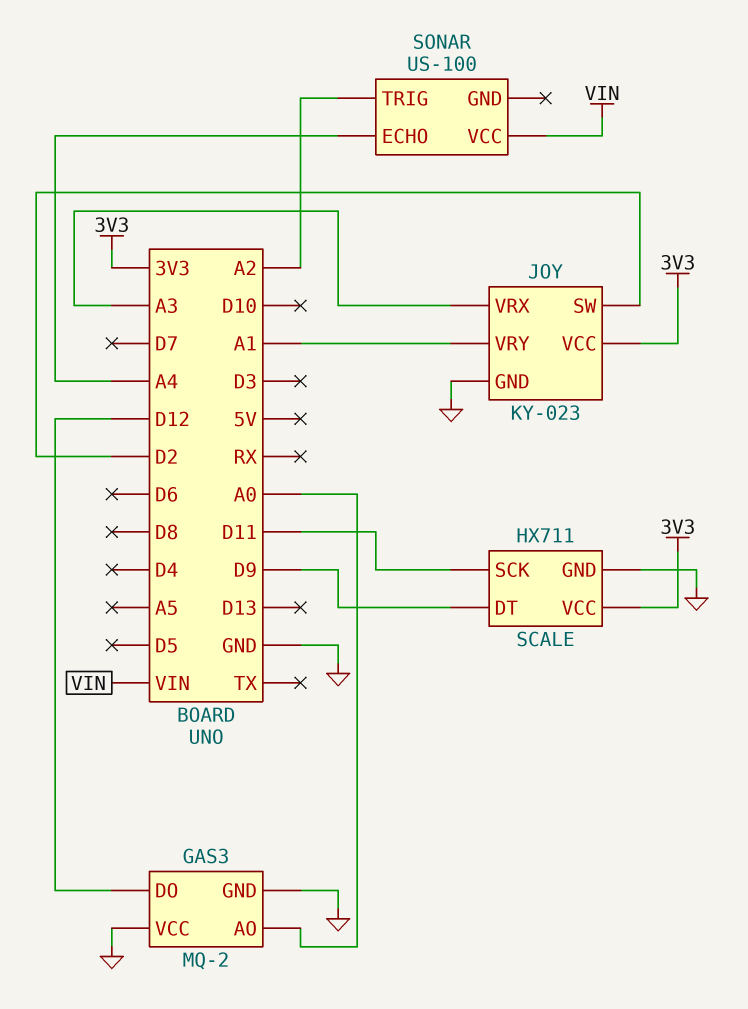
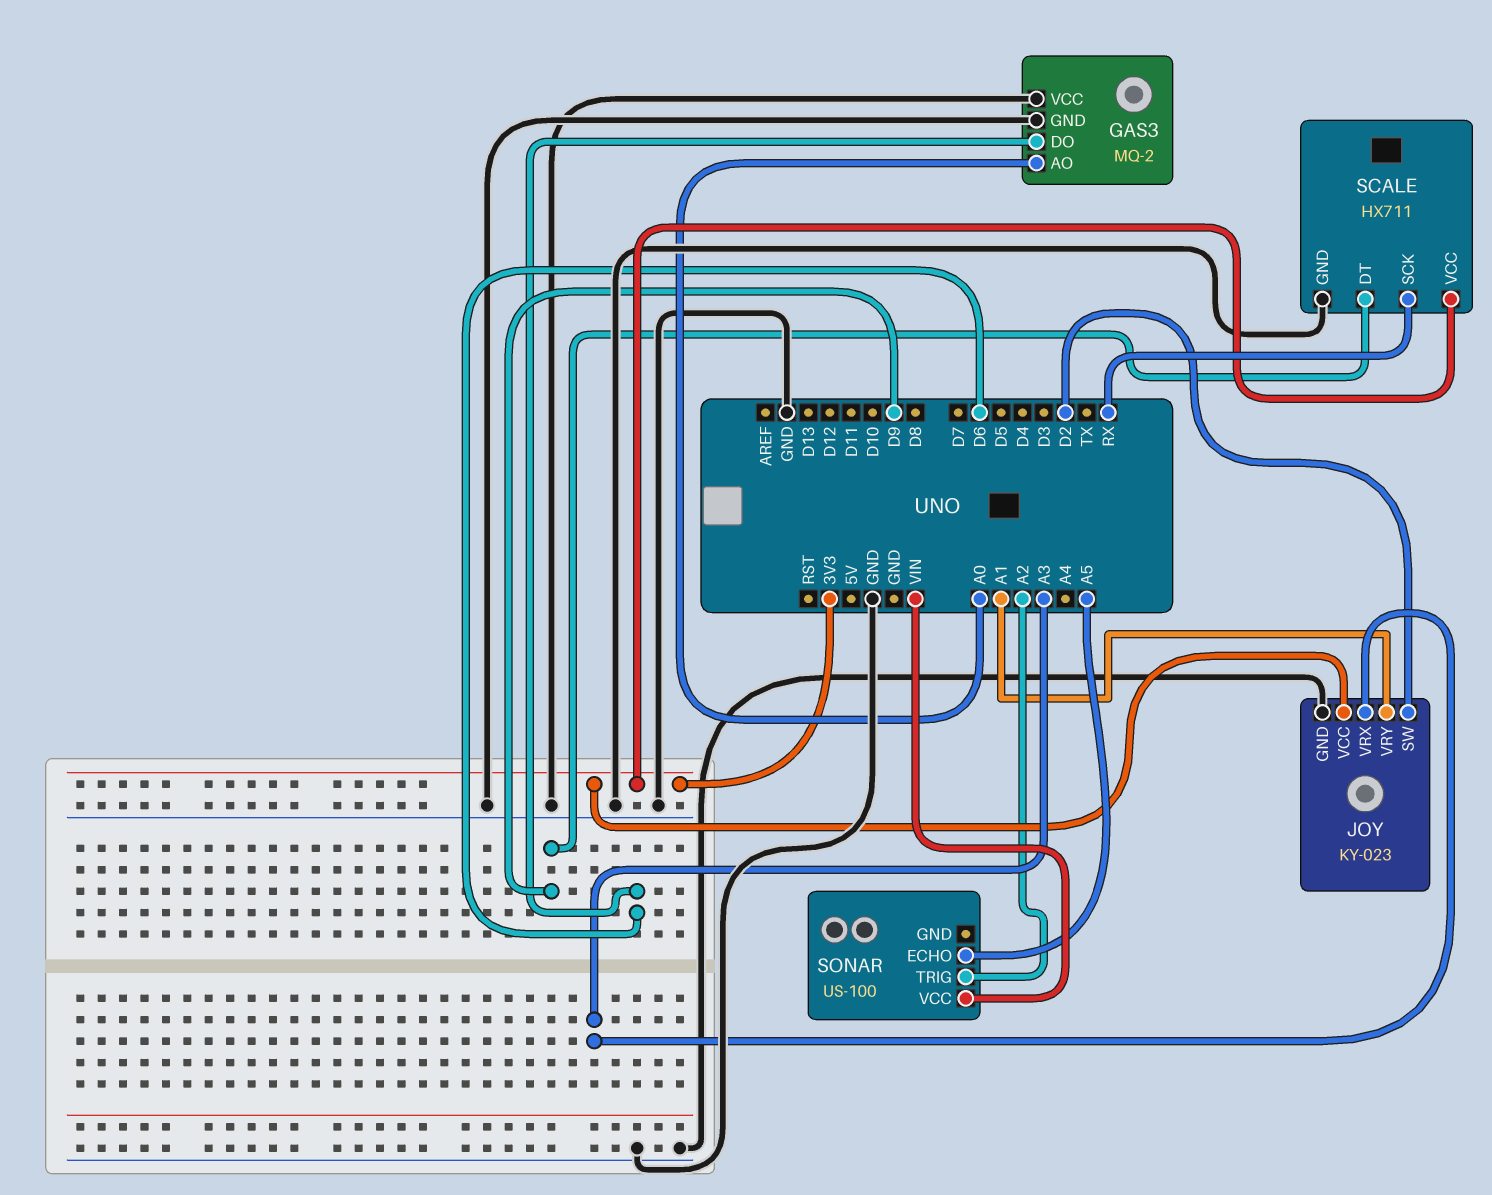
GAS3 pin DO: D12 -> D6
SCALE pin SCK: D11 -> RX
SONAR pin ECHO: A4 -> A5

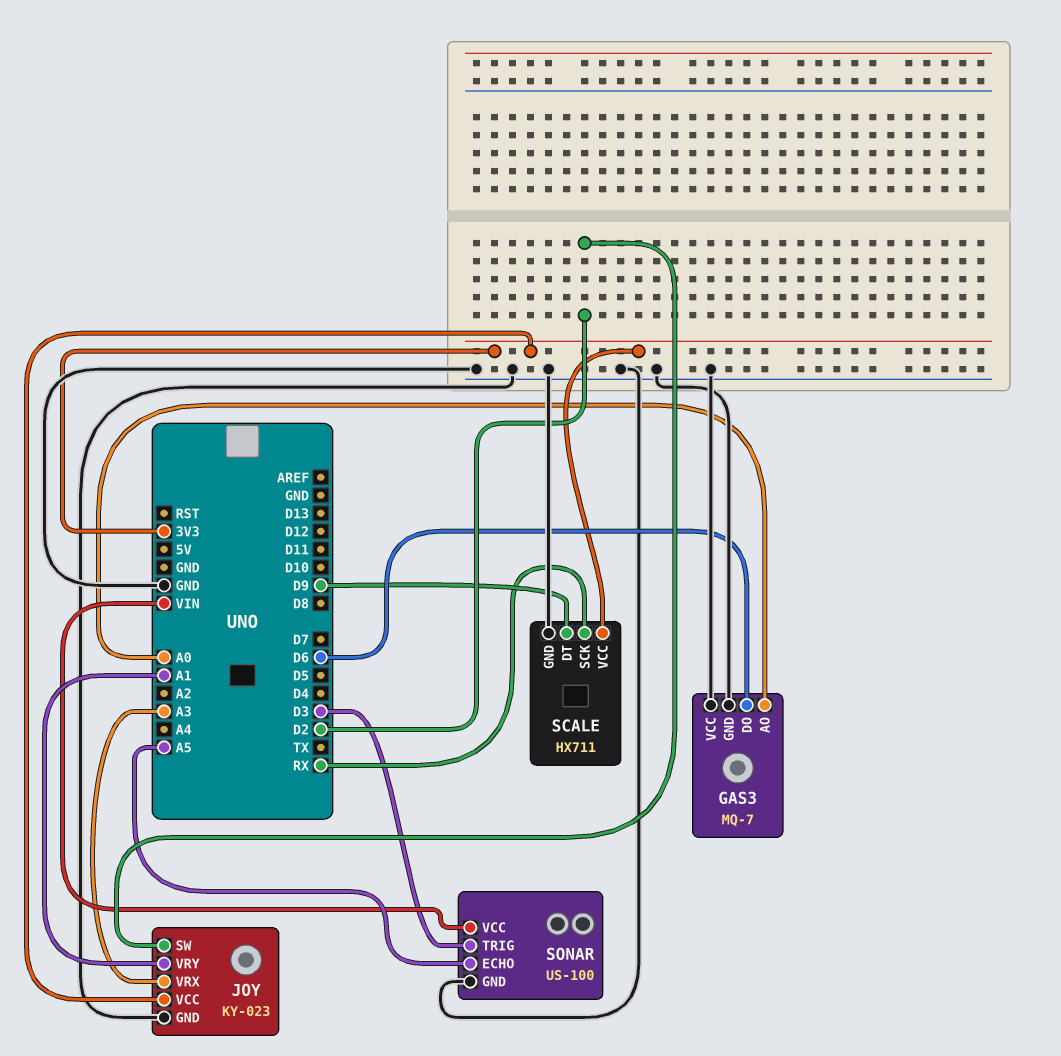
GAS3: MQ-2 -> MQ-7
SONAR pin GND: none -> GND
SONAR pin TRIG: A2 -> D3

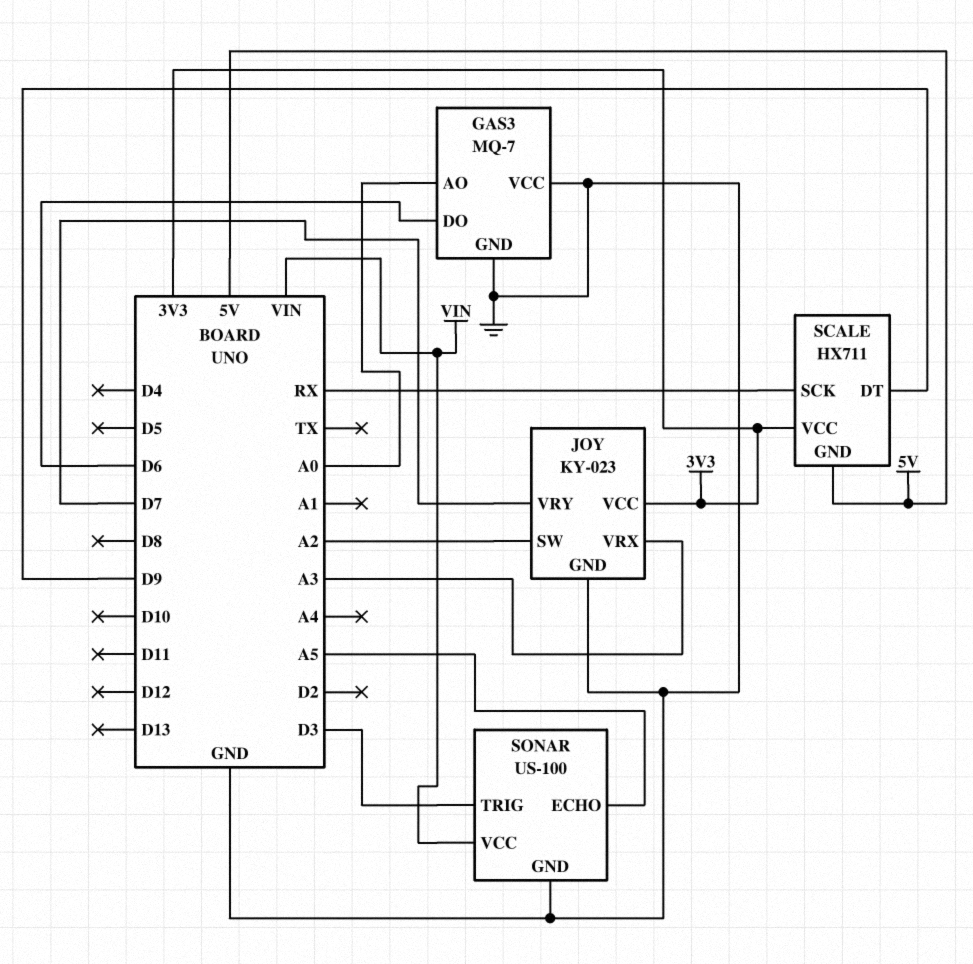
JOY pin SW: D2 -> A2
JOY pin VRY: A1 -> D7
SCALE pin GND: GND -> 5V

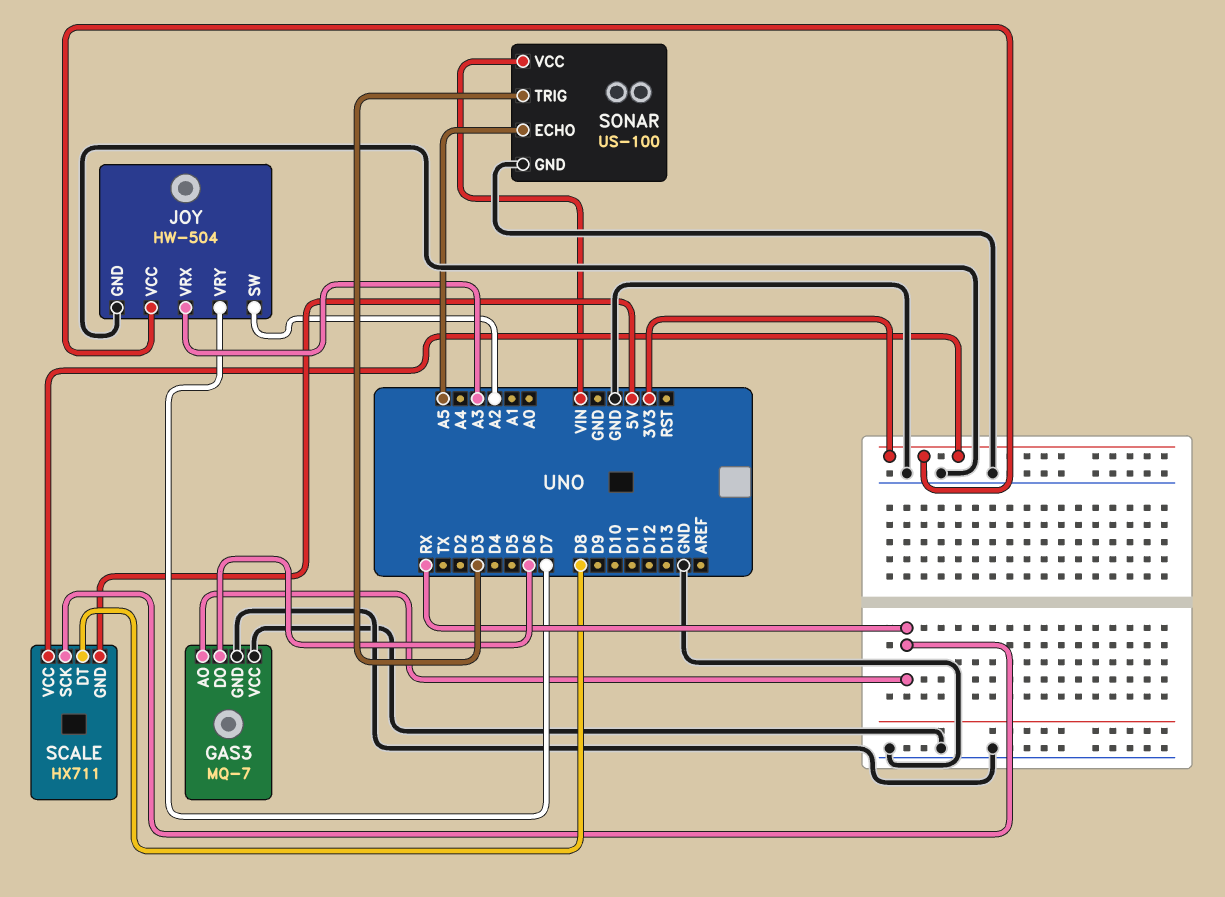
GAS3 pin AO: A0 -> RX
JOY: KY-023 -> HW-504
SCALE pin DT: D9 -> D8

